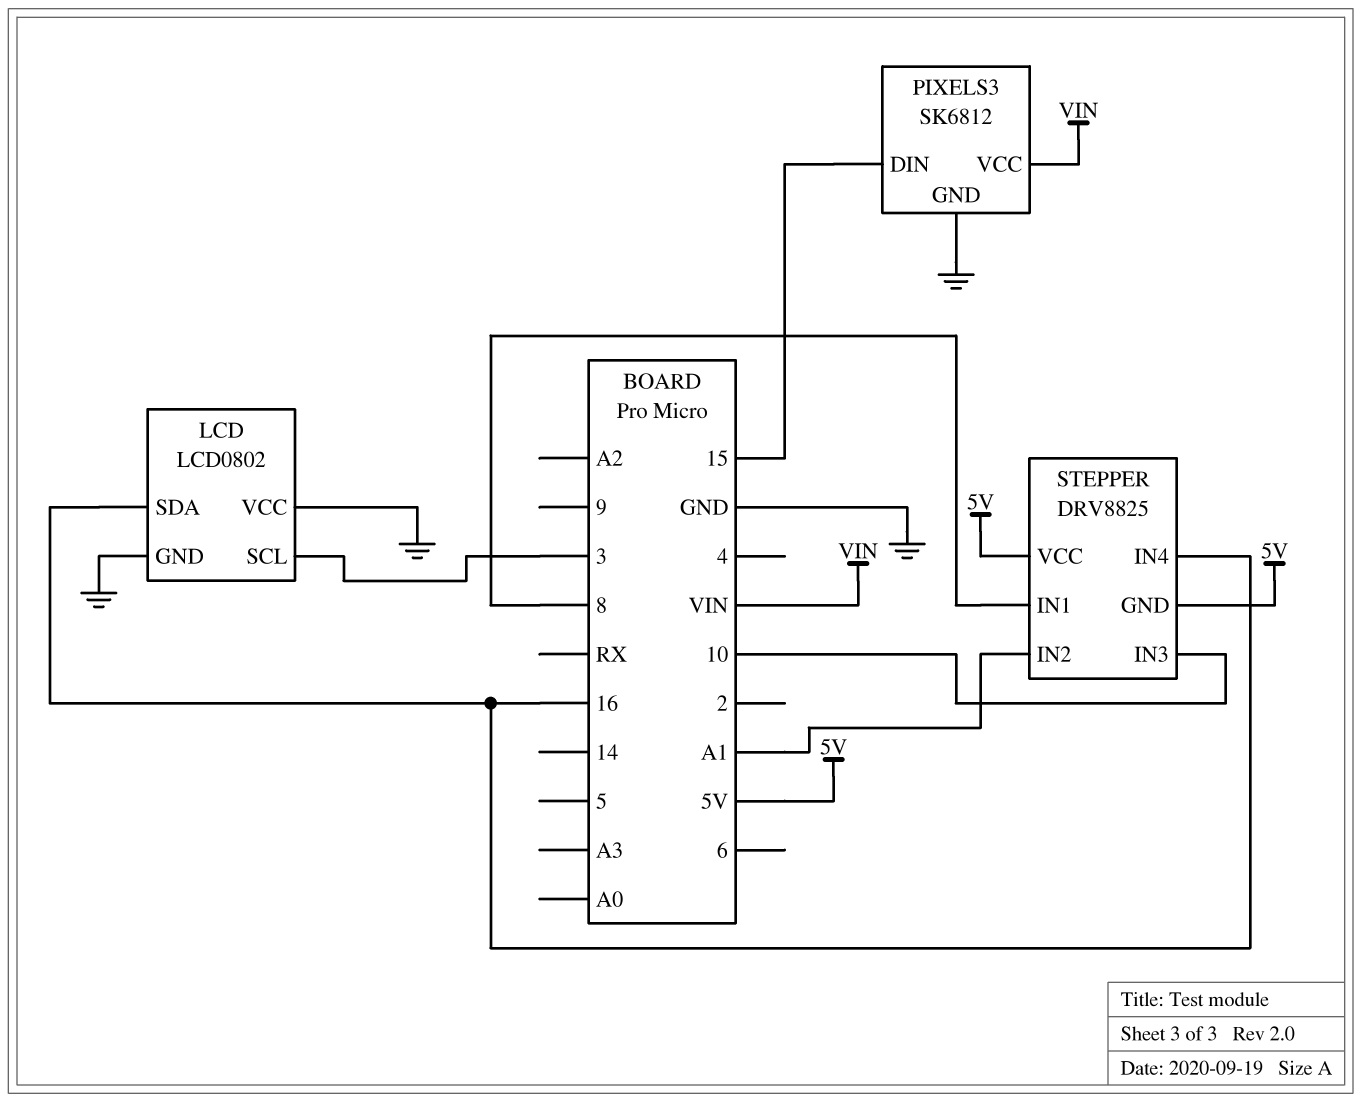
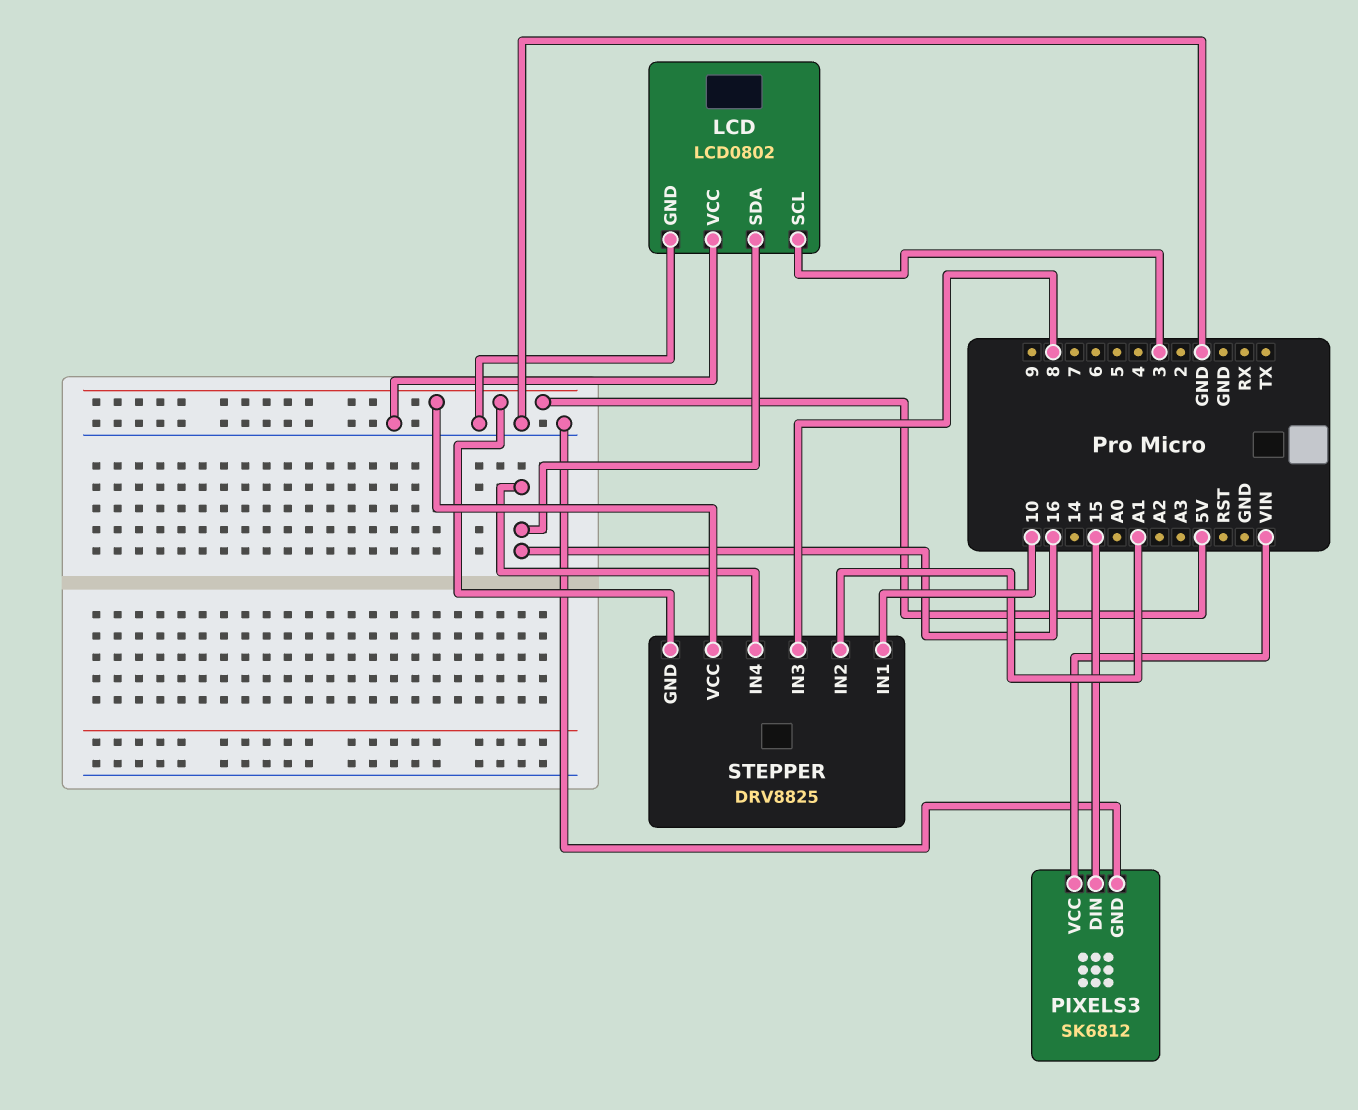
STEPPER pin IN1: 8 -> 10
STEPPER pin IN3: 10 -> 8

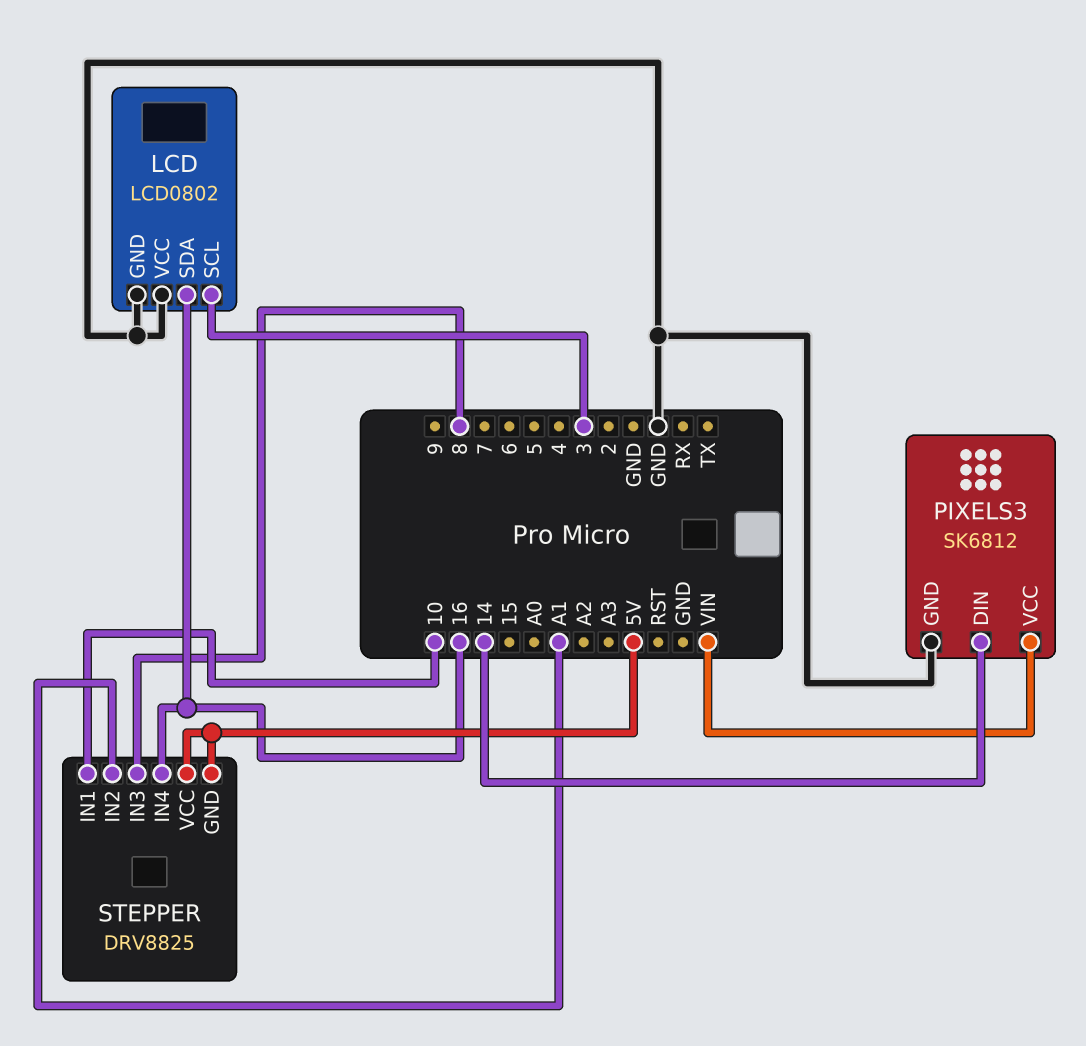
PIXELS3 pin DIN: 15 -> 14

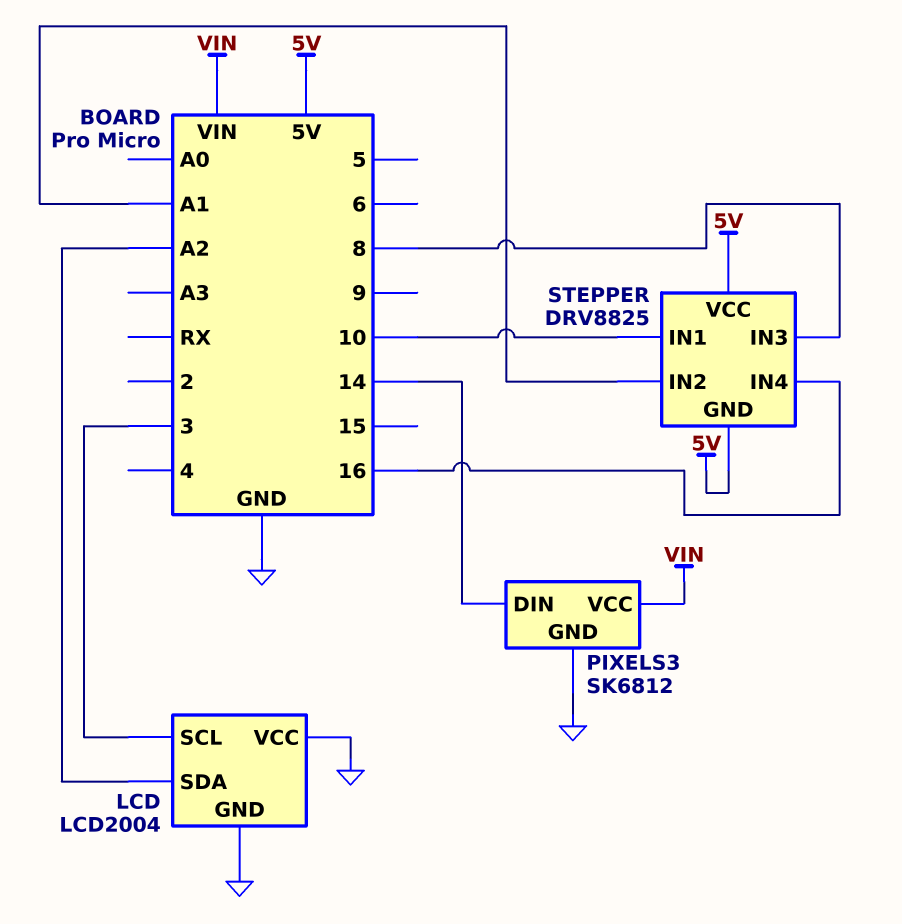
LCD: LCD0802 -> LCD2004
LCD pin SDA: 16 -> A2

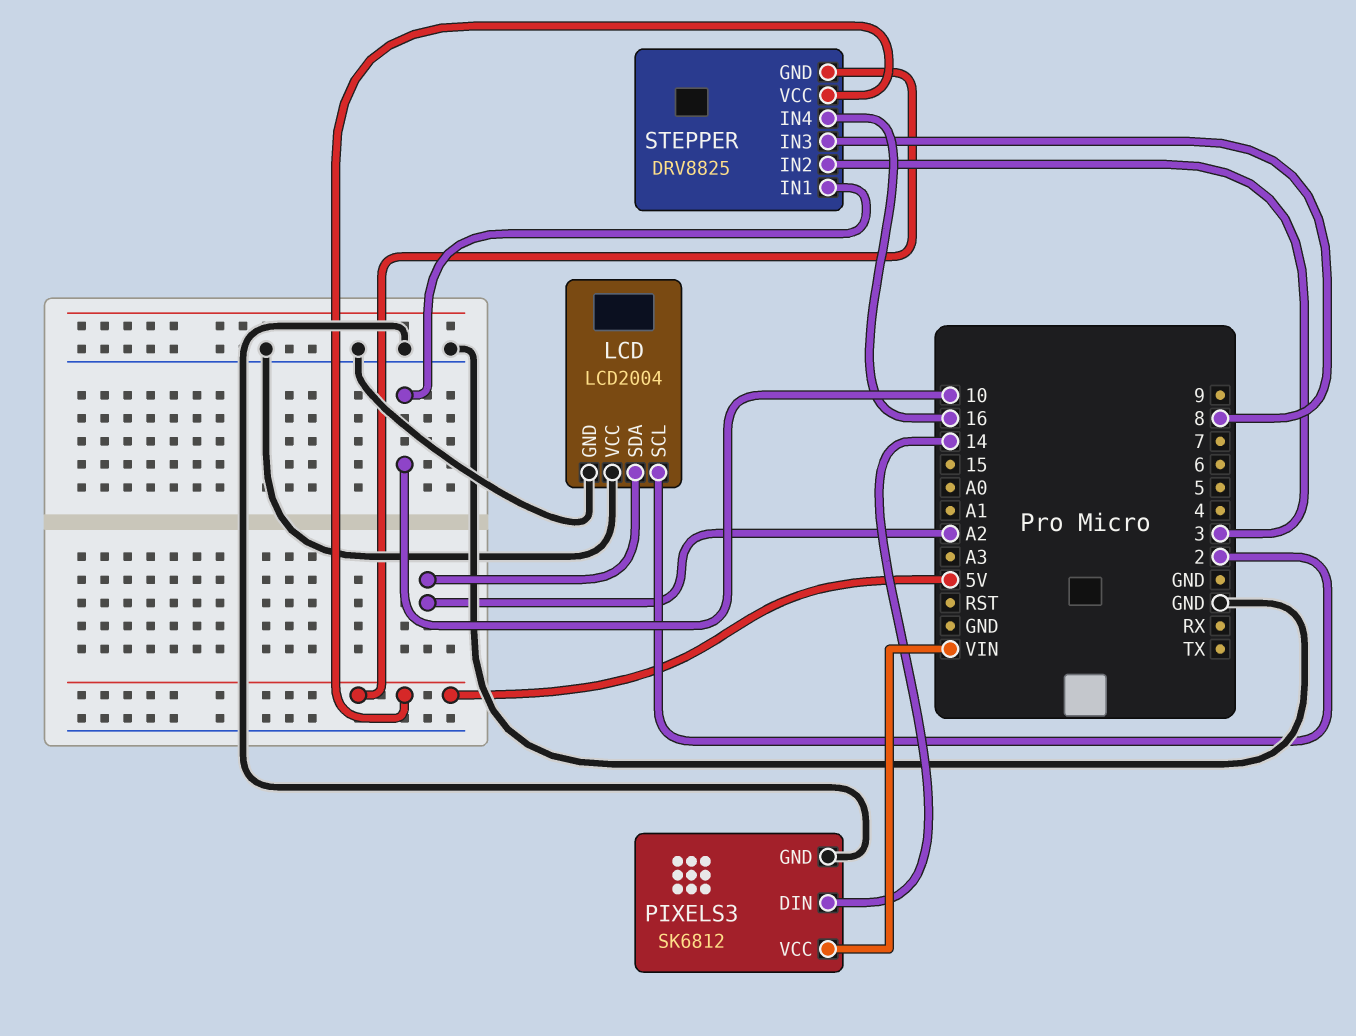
LCD pin SCL: 3 -> 2
STEPPER pin IN2: A1 -> 3

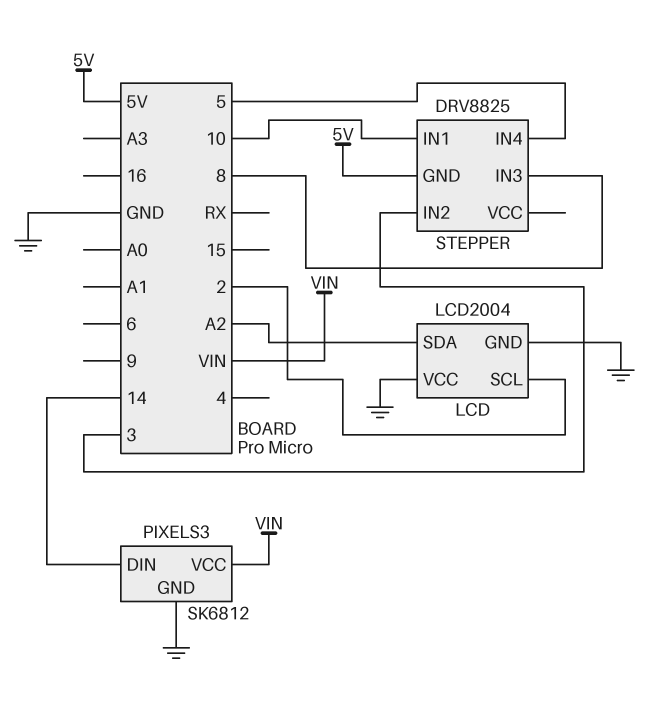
STEPPER pin IN4: 16 -> 5
STEPPER pin VCC: 5V -> none

